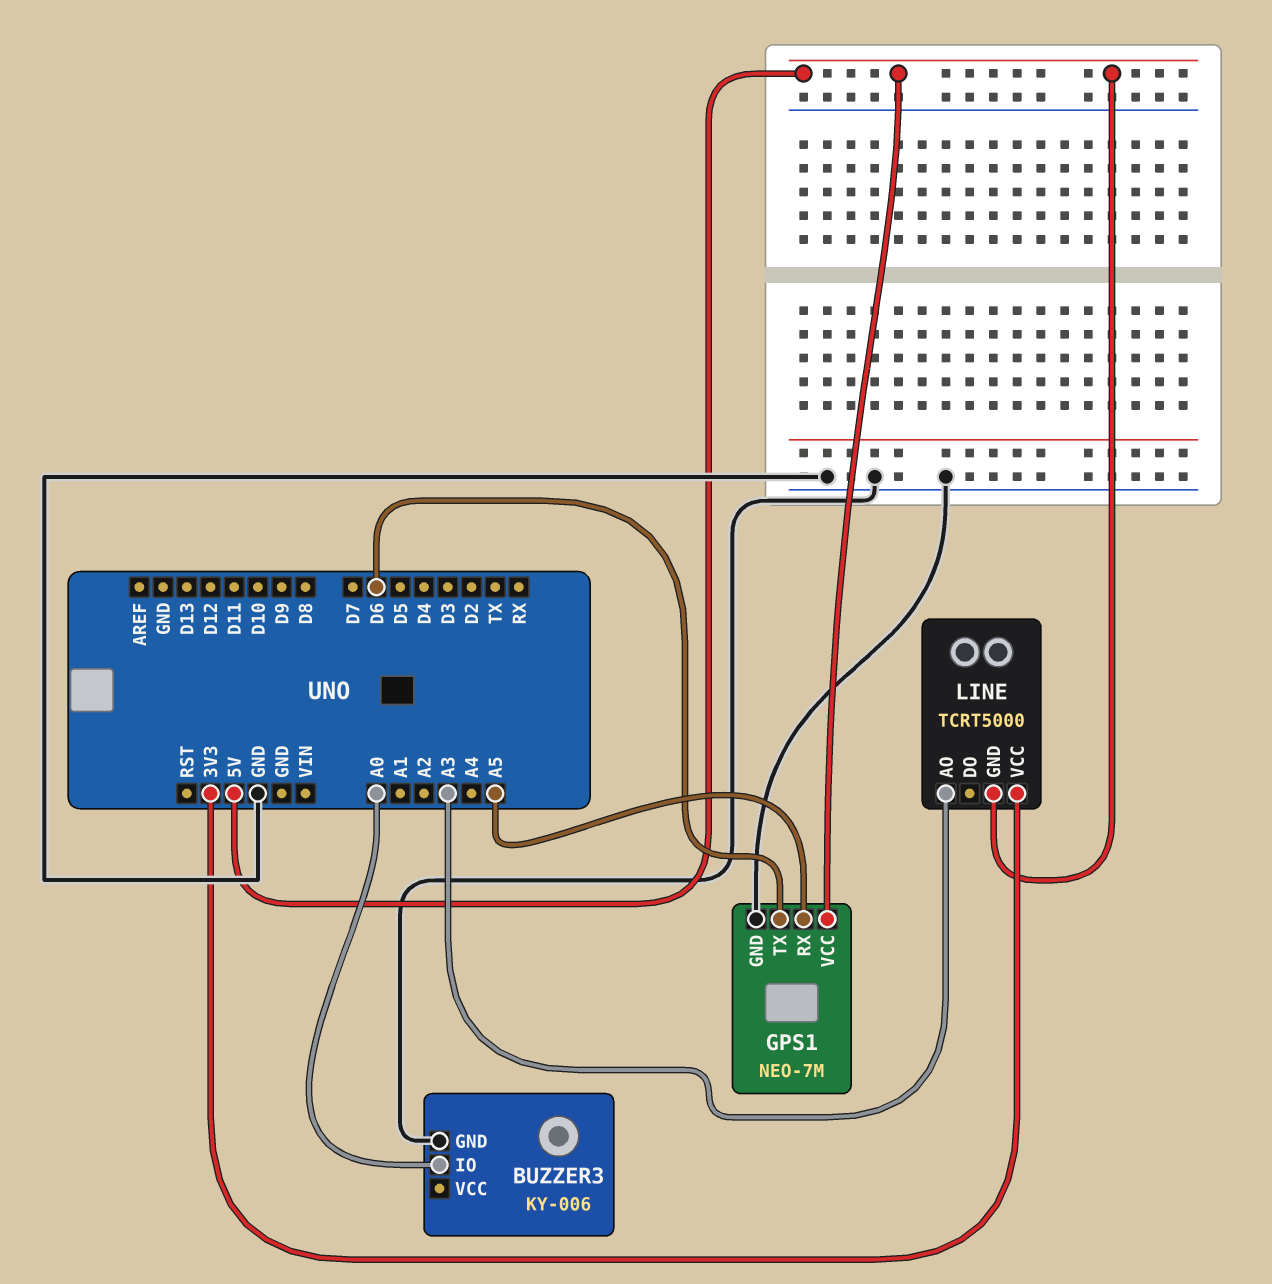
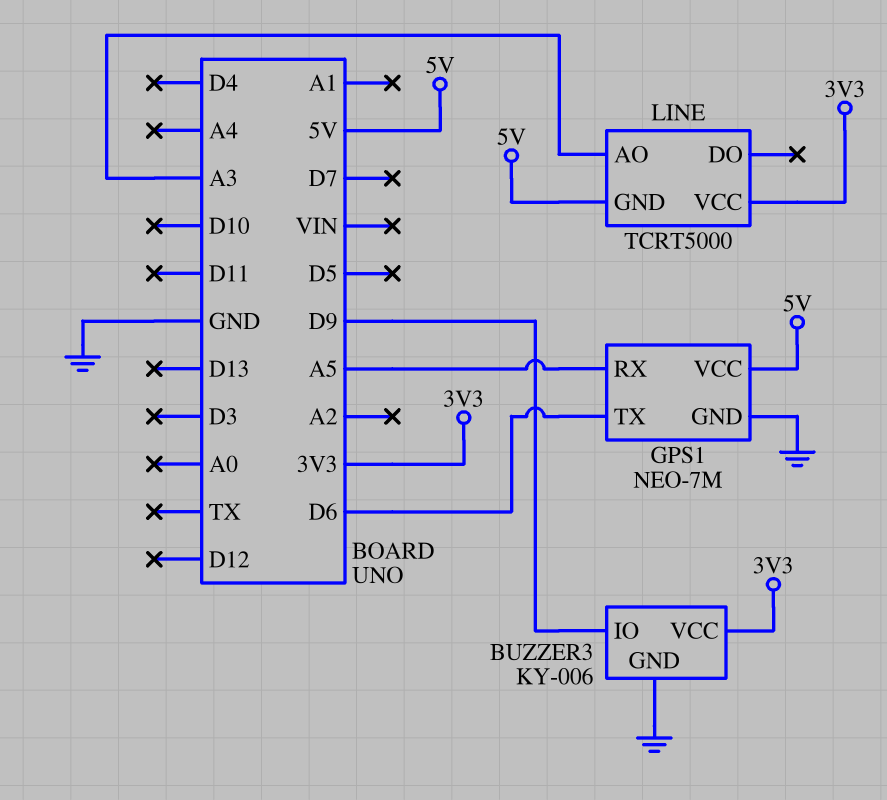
BUZZER3 pin IO: A0 -> D9
BUZZER3 pin VCC: none -> 3V3

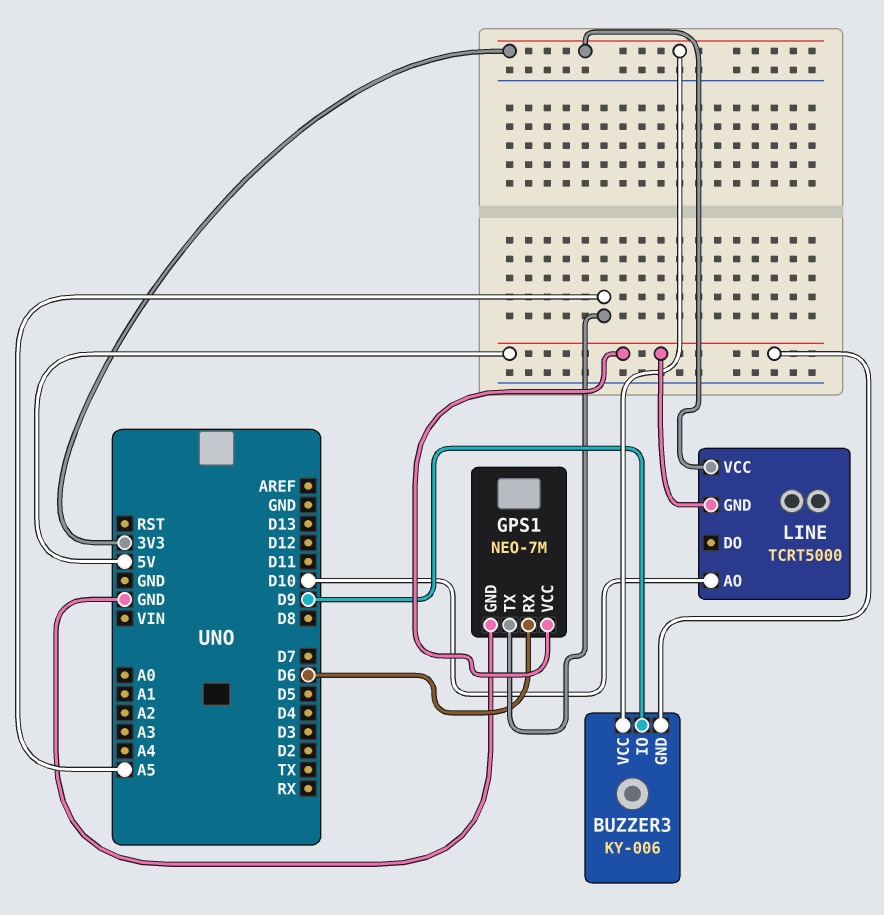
BUZZER3 pin GND: GND -> 5V
GPS1 pin RX: A5 -> D6
GPS1 pin TX: D6 -> A5
LINE pin AO: A3 -> D10

